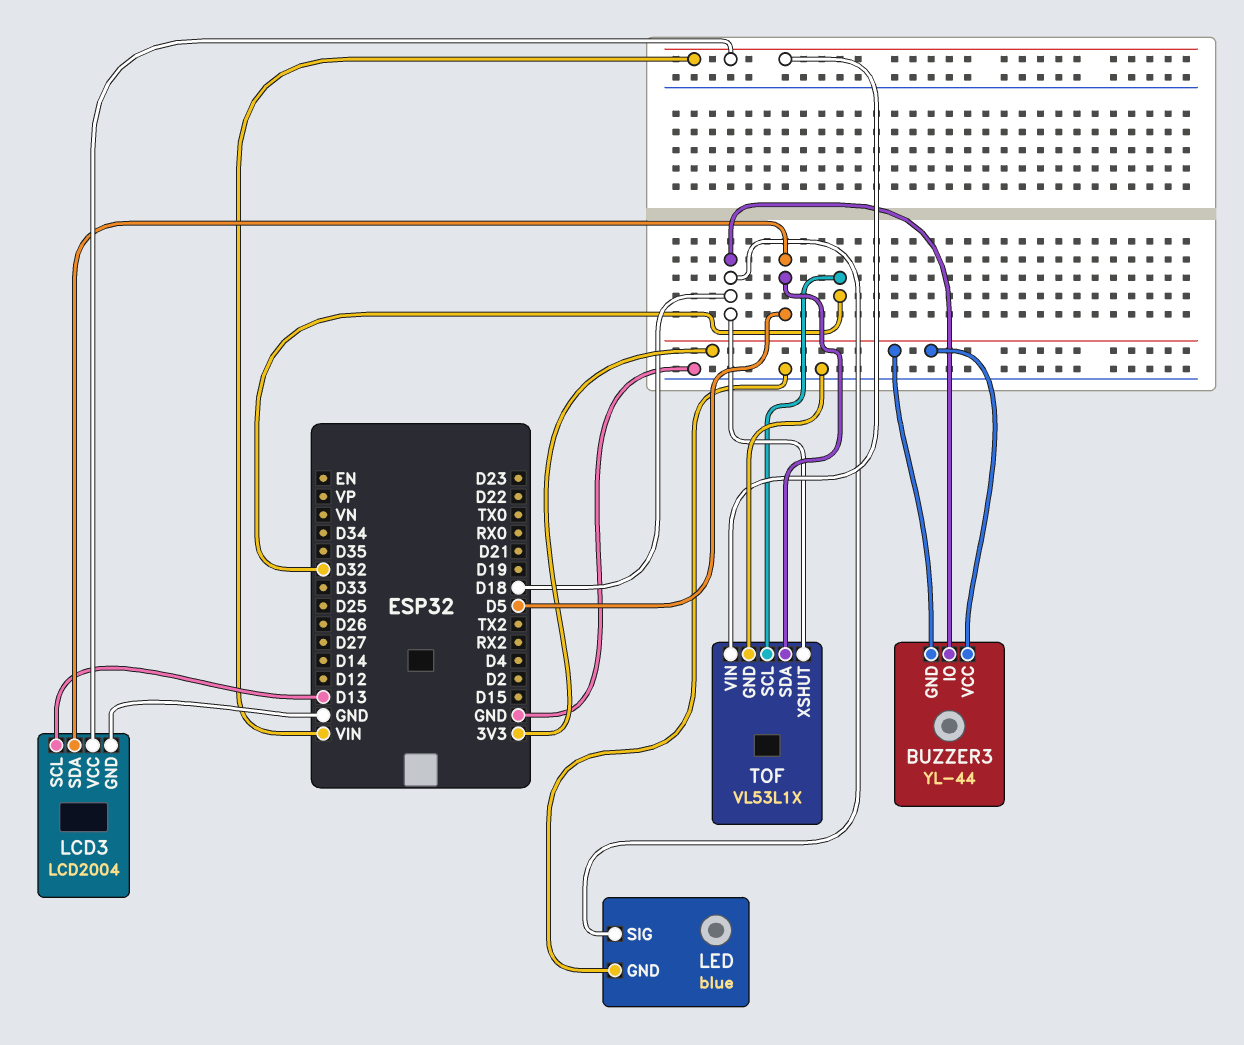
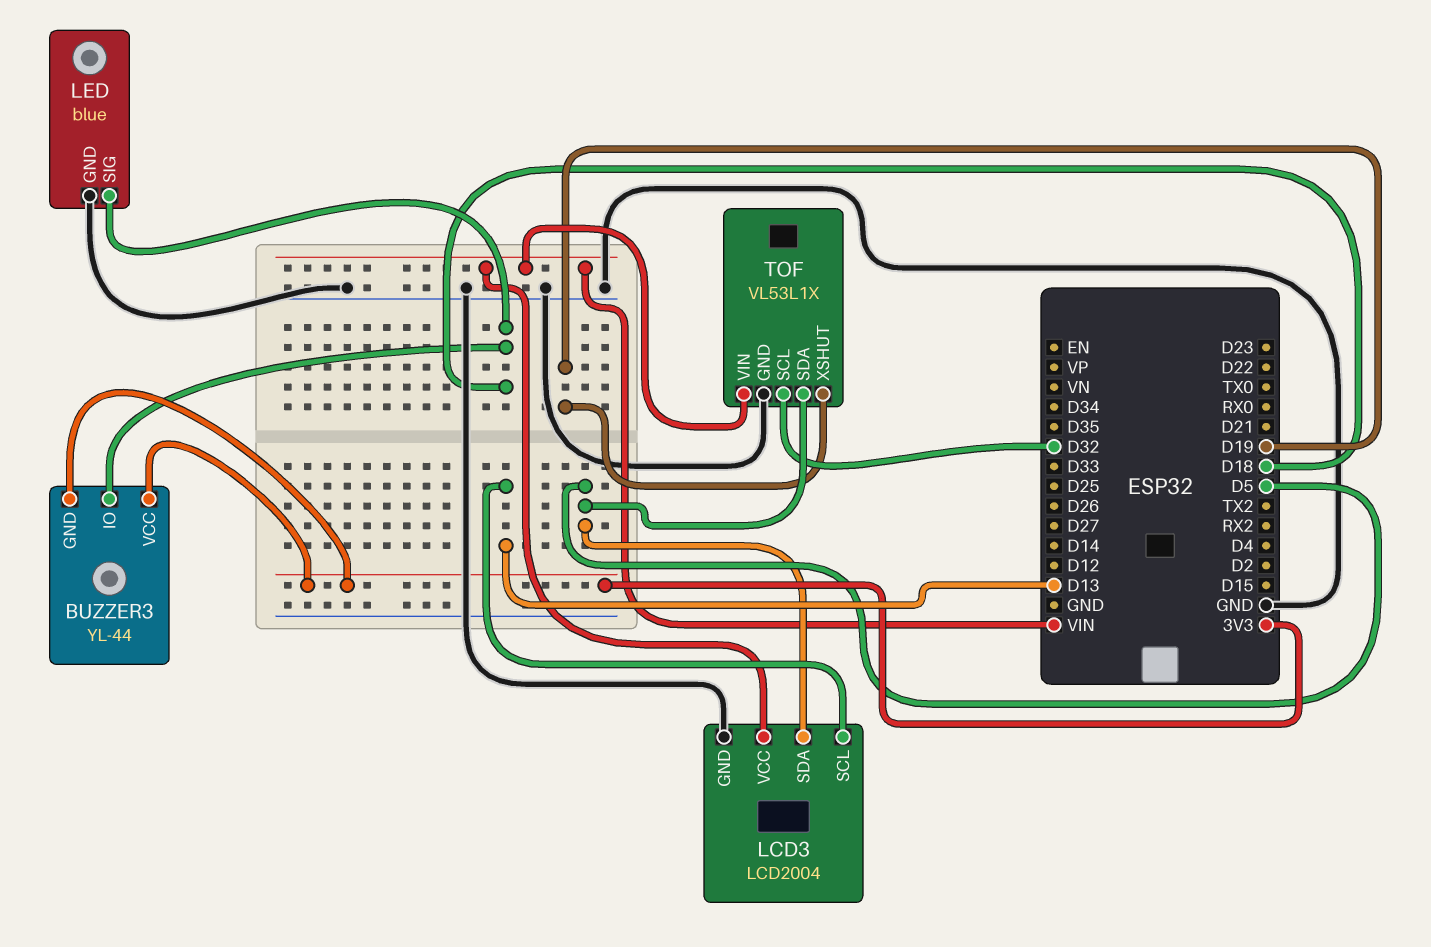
TOF pin XSHUT: D18 -> D19

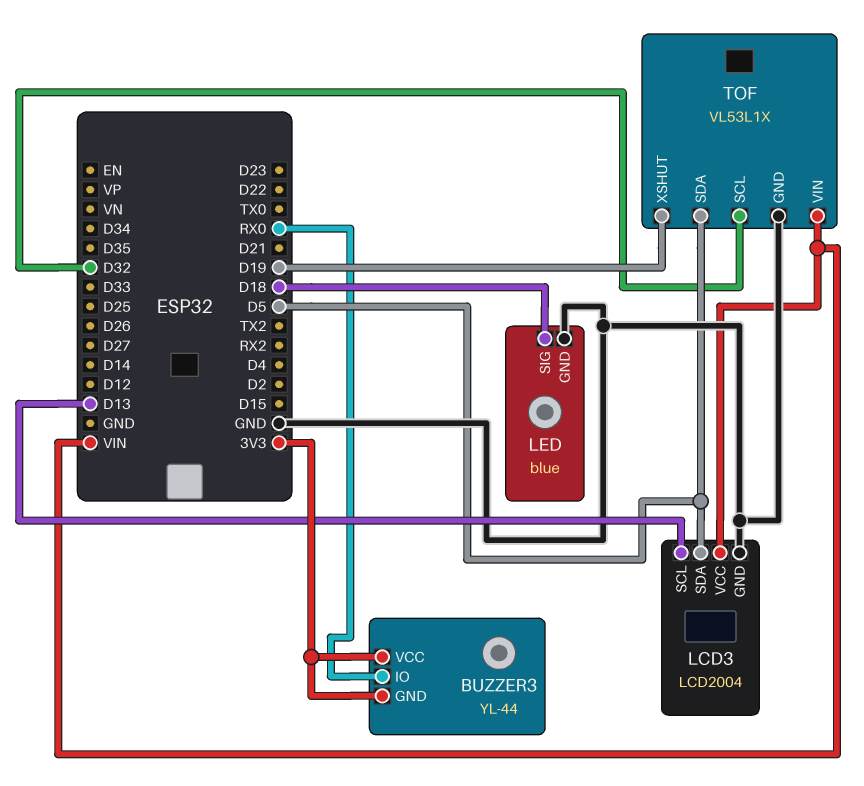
BUZZER3 pin IO: D18 -> RX0

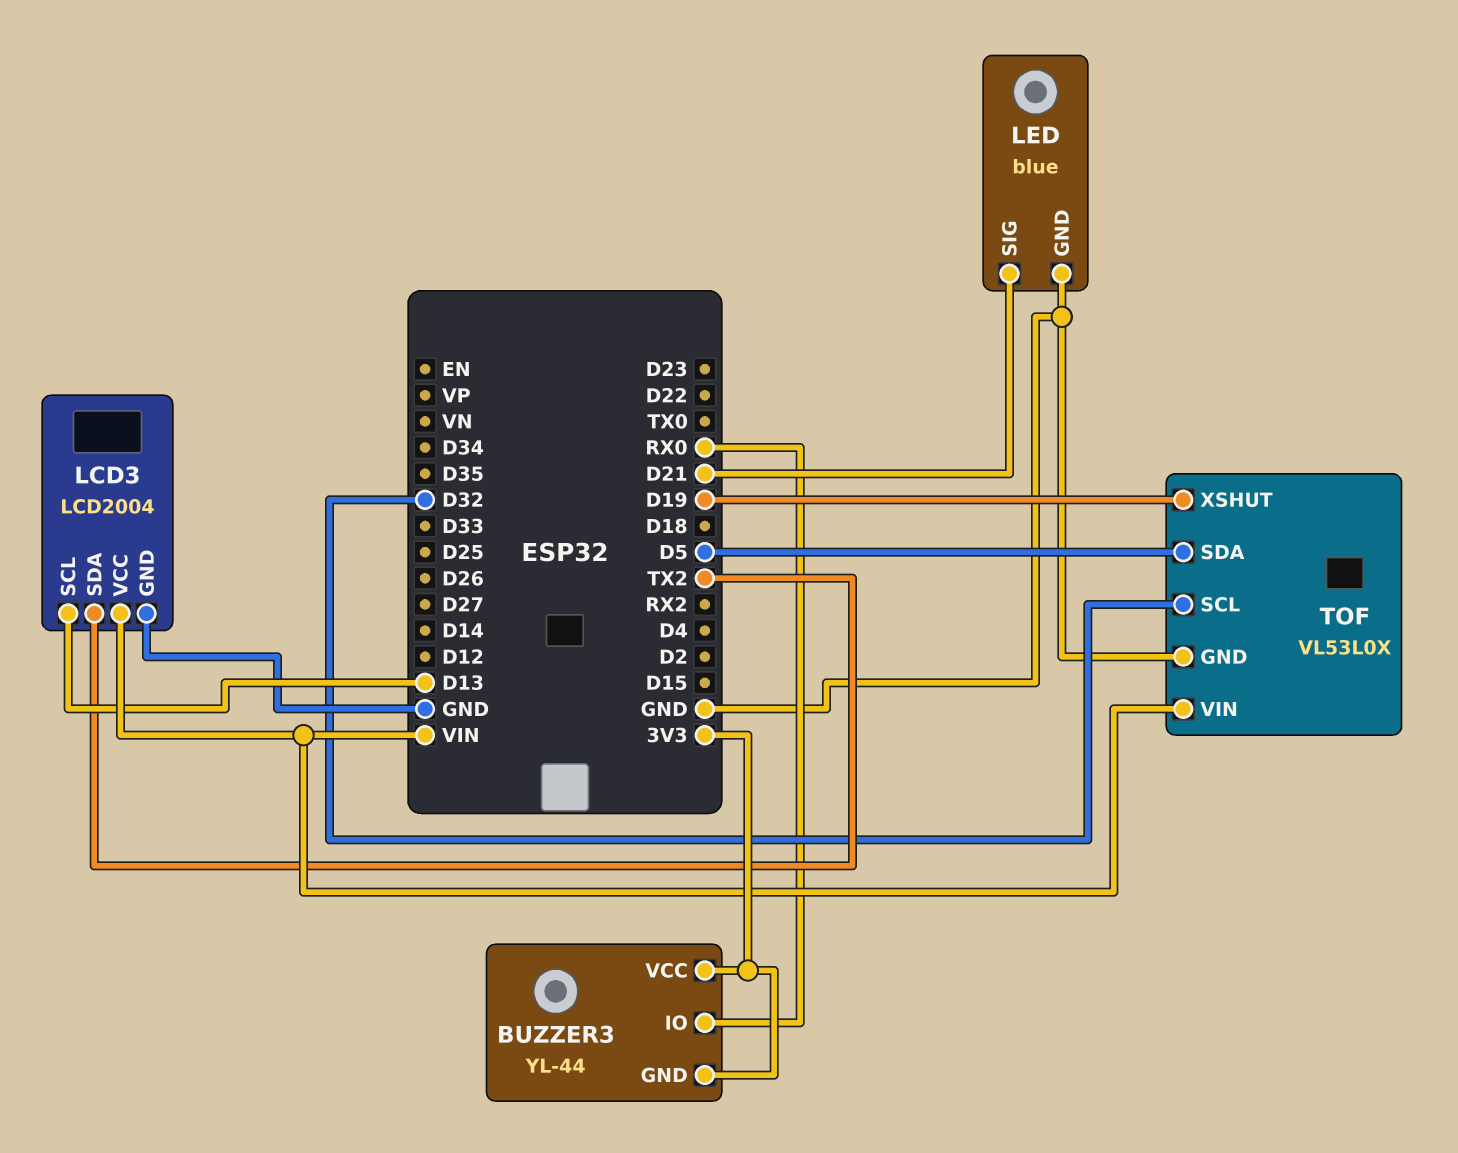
LCD3 pin SDA: D5 -> TX2
LED pin SIG: D18 -> D21
TOF: VL53L1X -> VL53L0X

